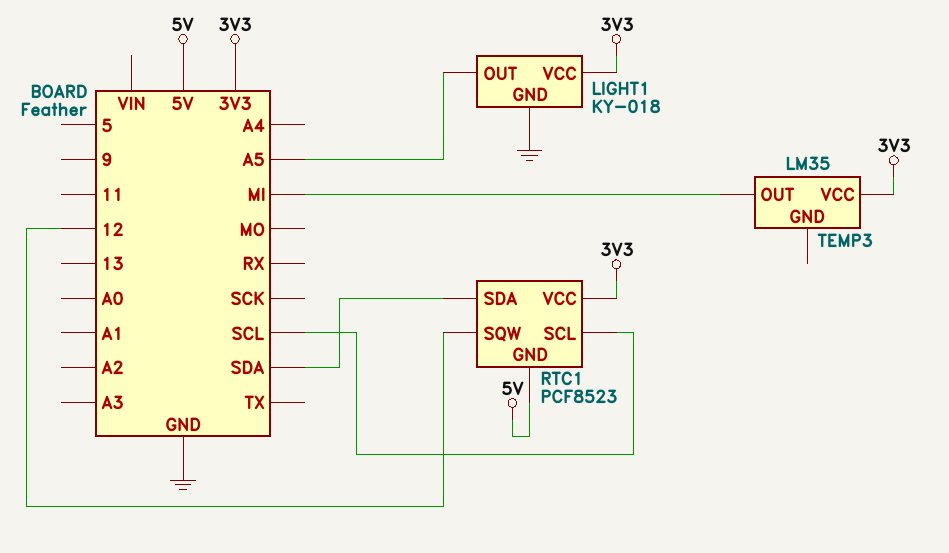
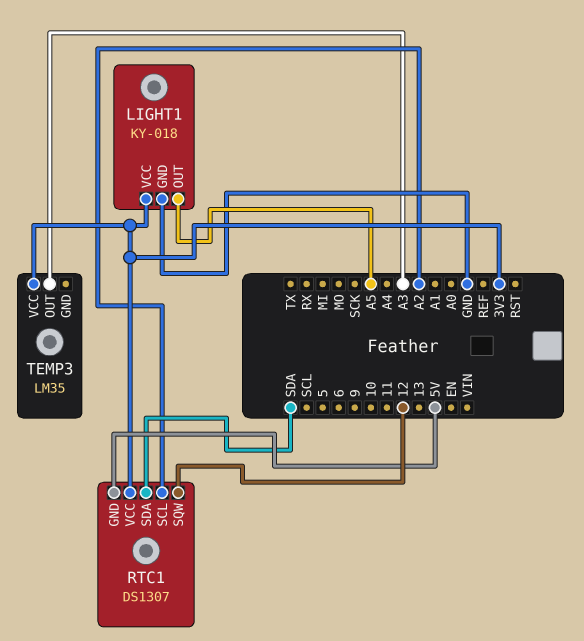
RTC1: PCF8523 -> DS1307
RTC1 pin SCL: SCL -> A2
TEMP3 pin OUT: MI -> A3

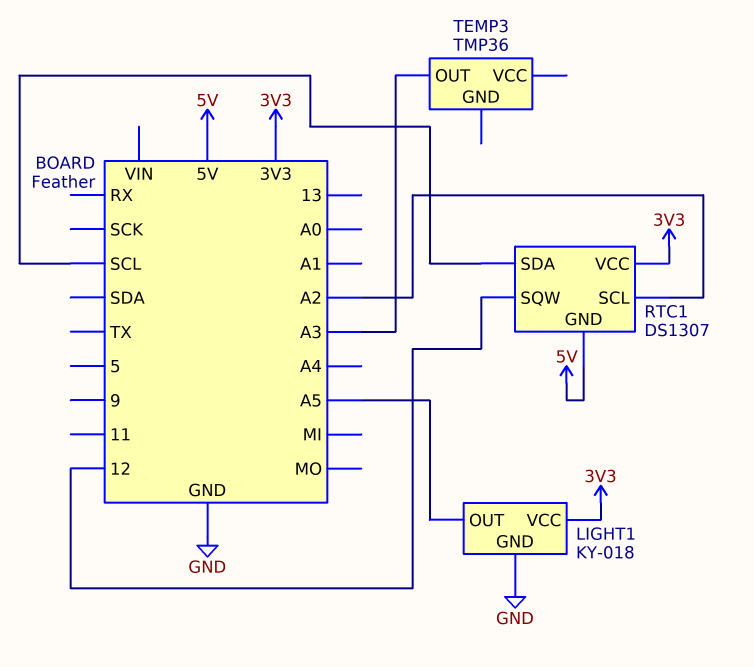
RTC1 pin SDA: SDA -> SCL
TEMP3: LM35 -> TMP36
TEMP3 pin VCC: 3V3 -> none

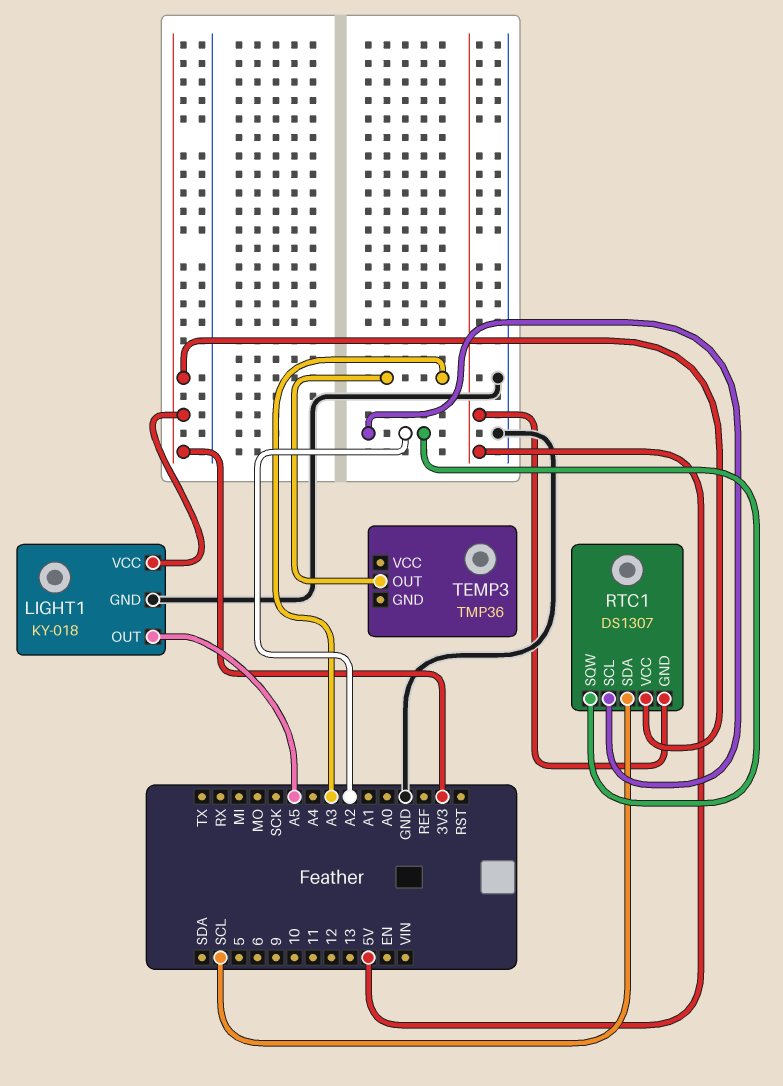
RTC1 pin SQW: 12 -> A2

